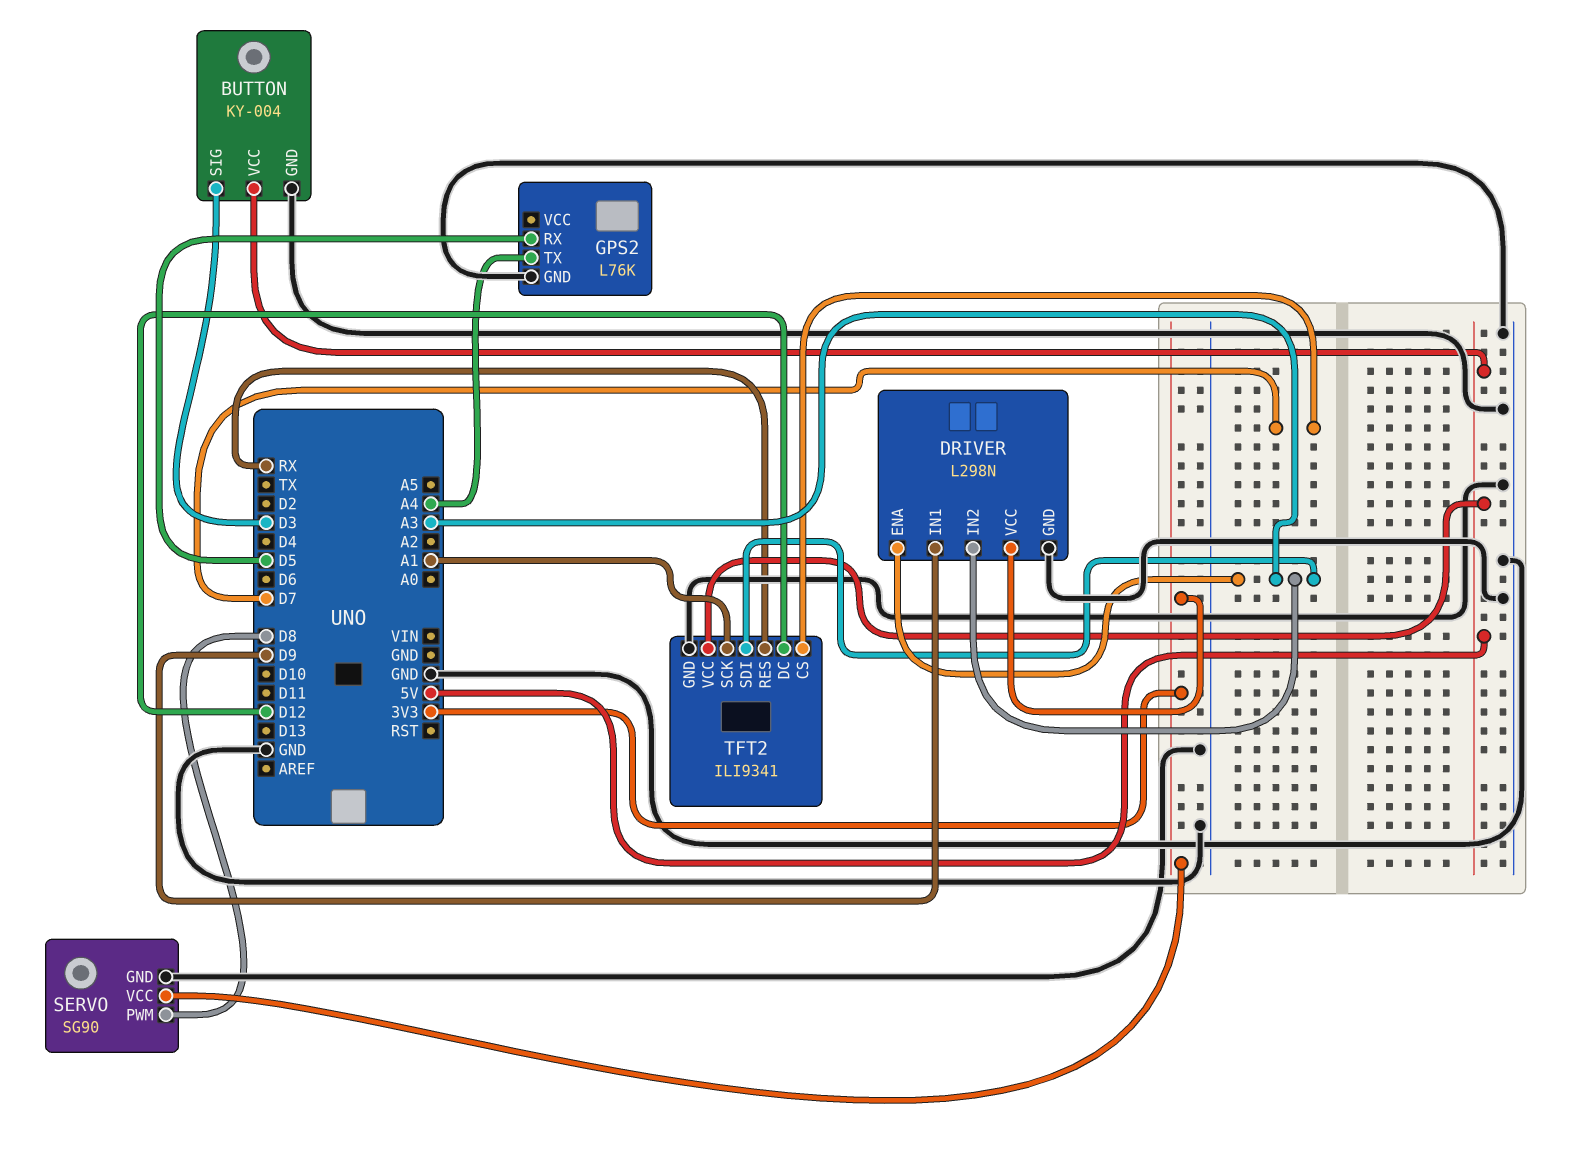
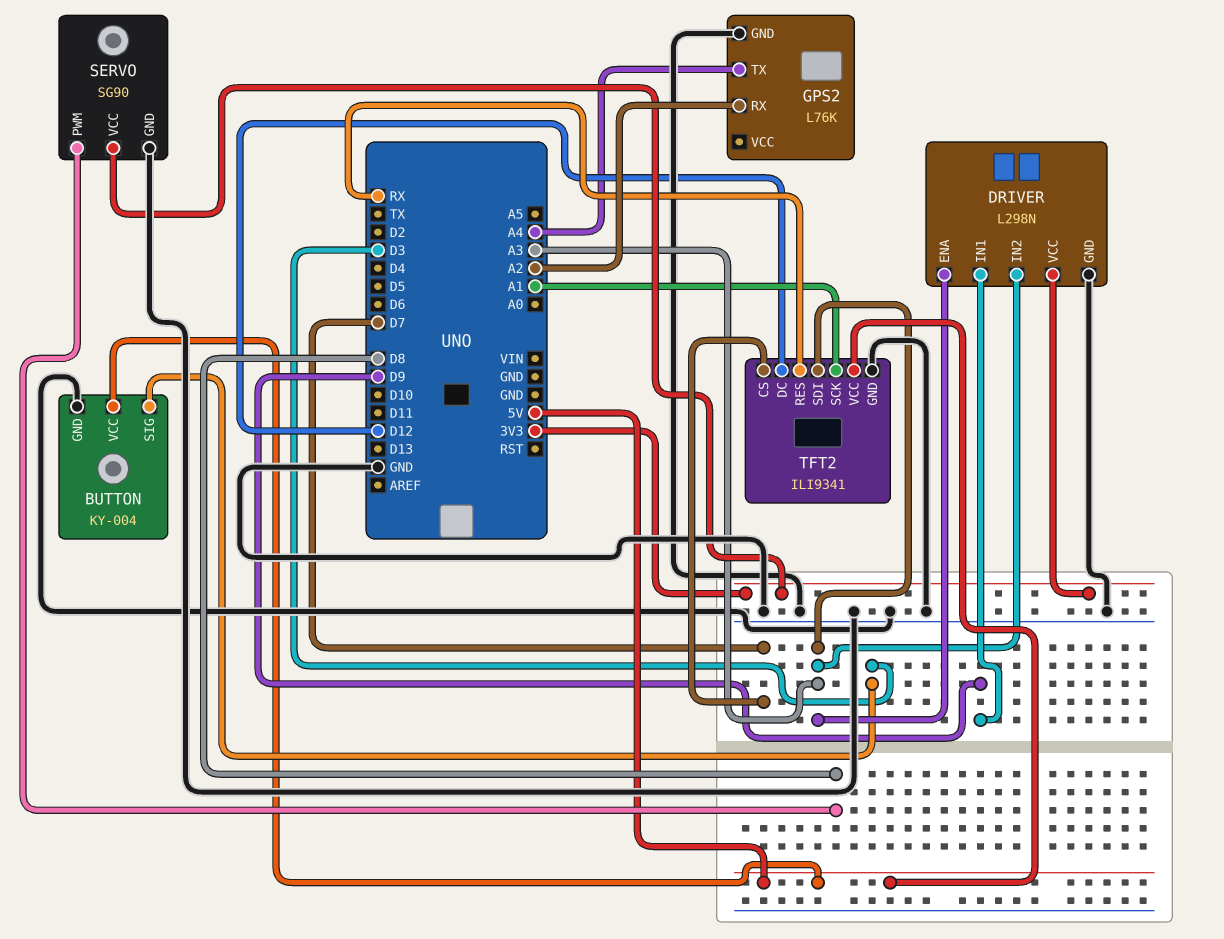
GPS2 pin RX: D5 -> A2

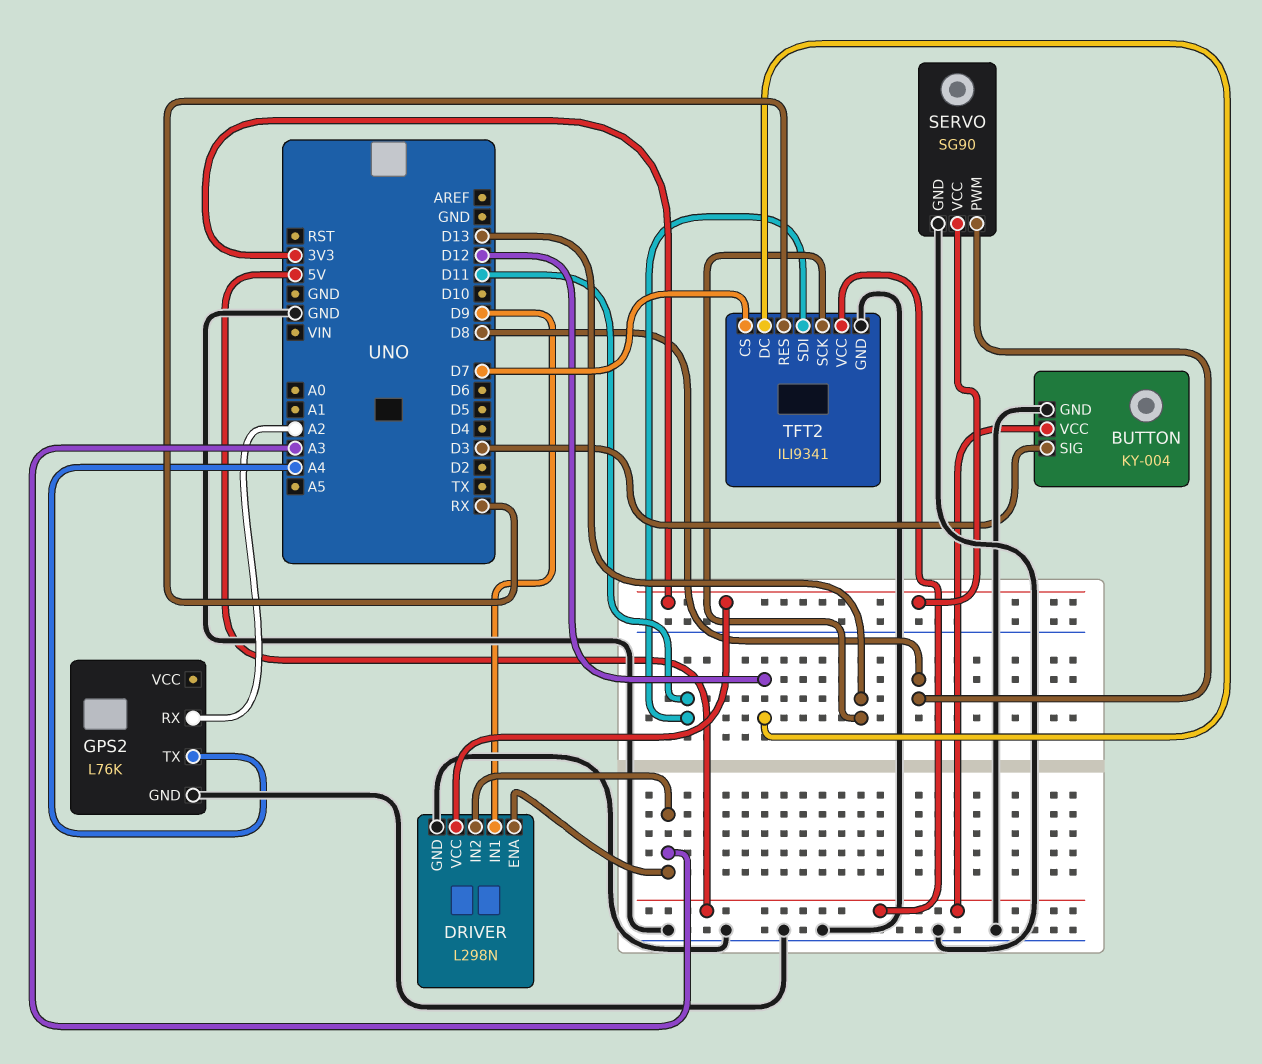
TFT2 pin SCK: A1 -> D13
TFT2 pin SDI: A3 -> D11

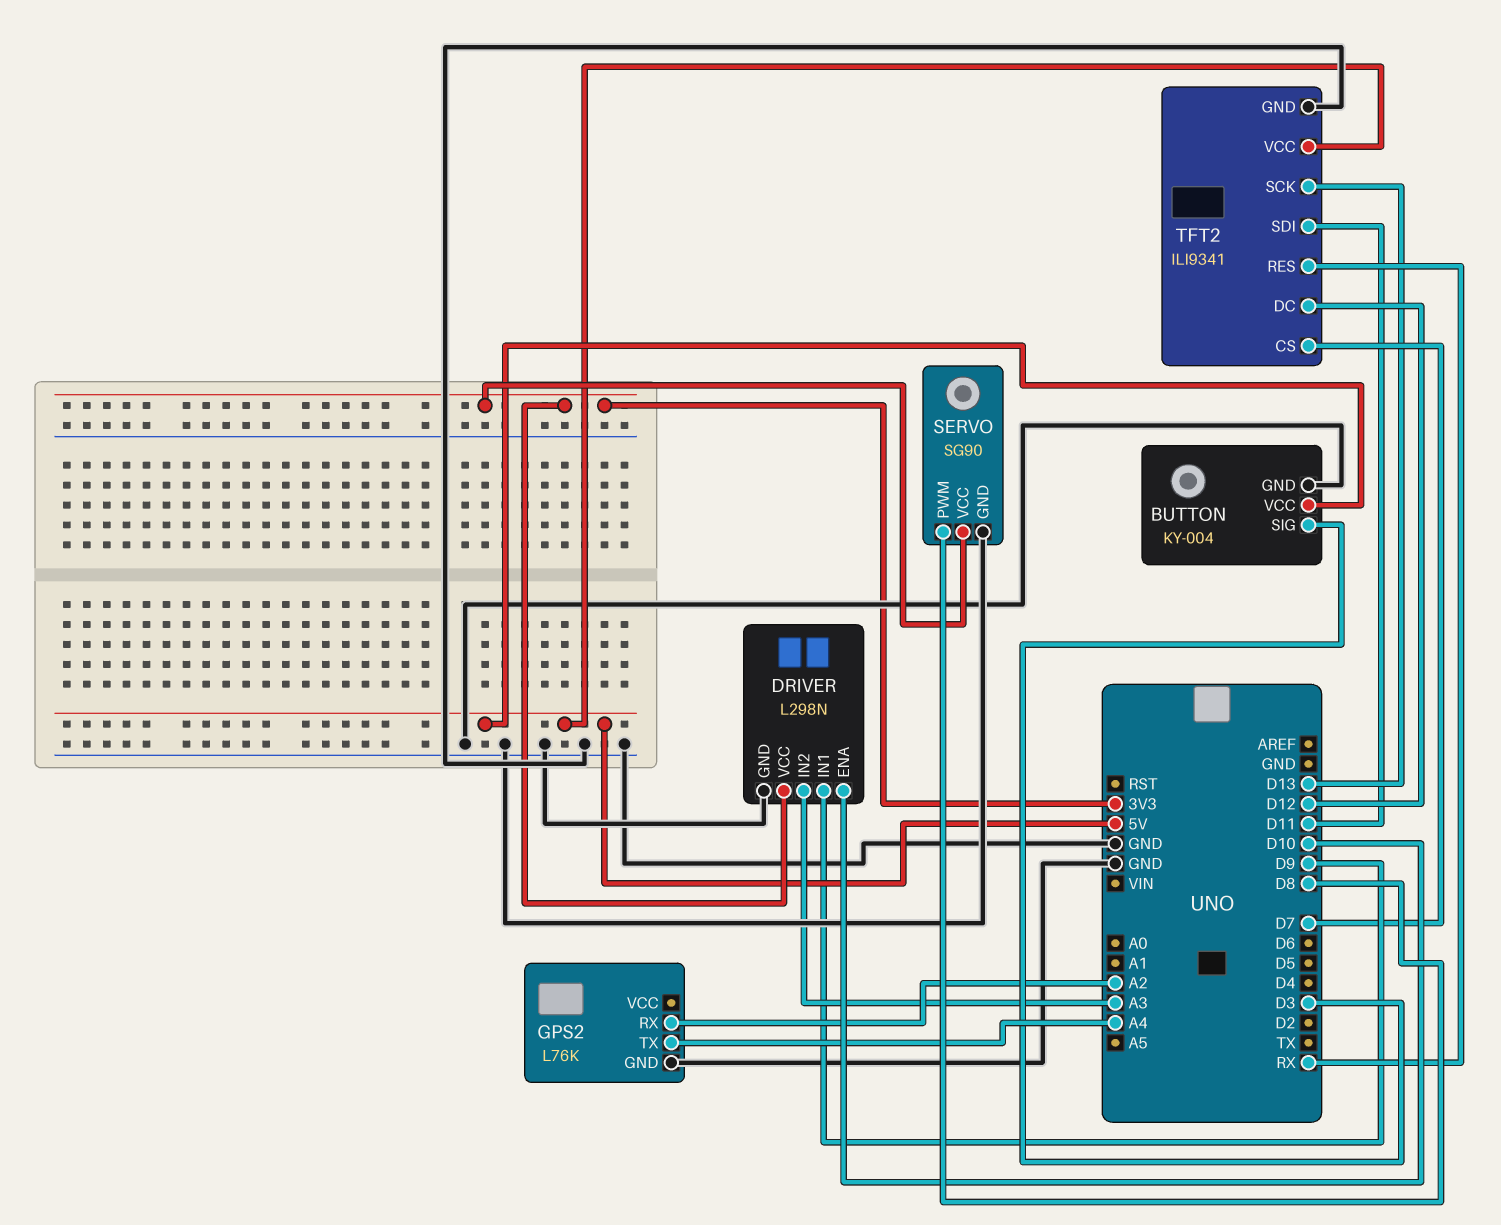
DRIVER pin ENA: A3 -> D10

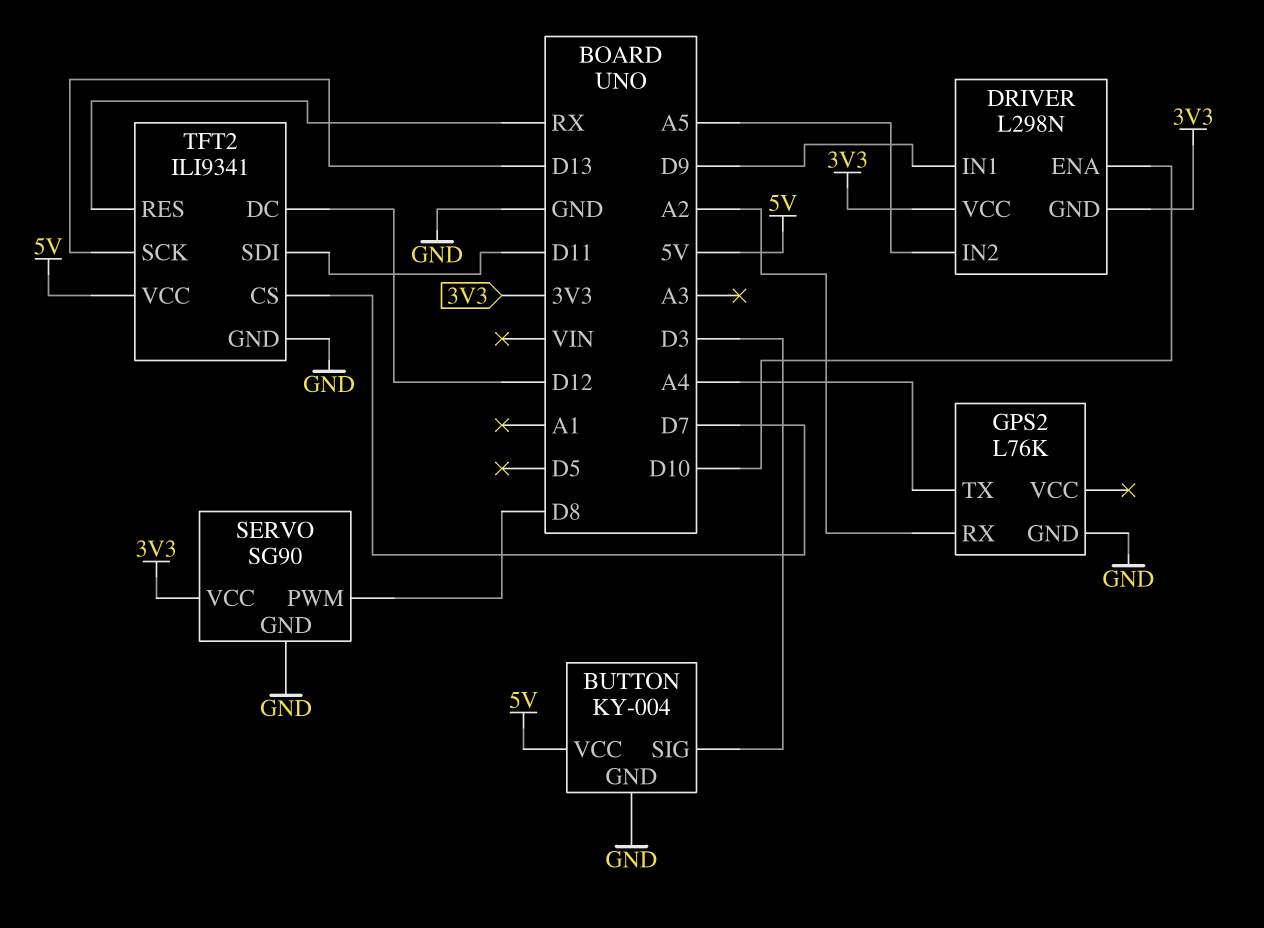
DRIVER pin GND: GND -> 3V3
DRIVER pin IN2: A3 -> A5

